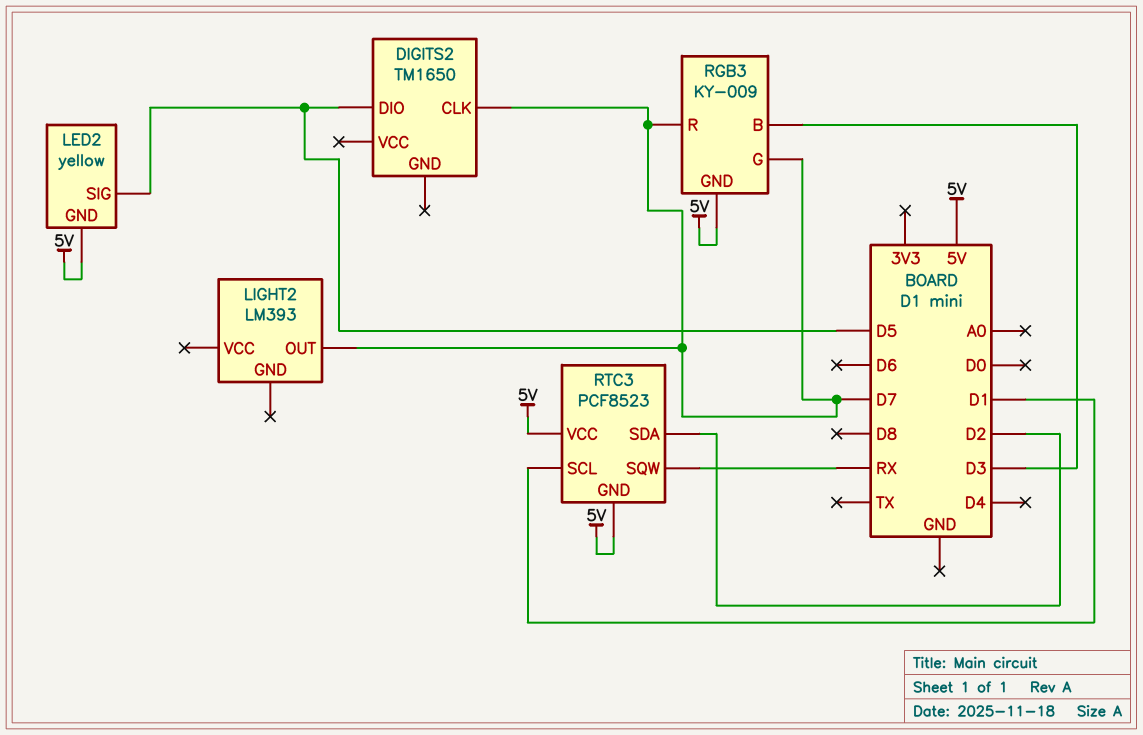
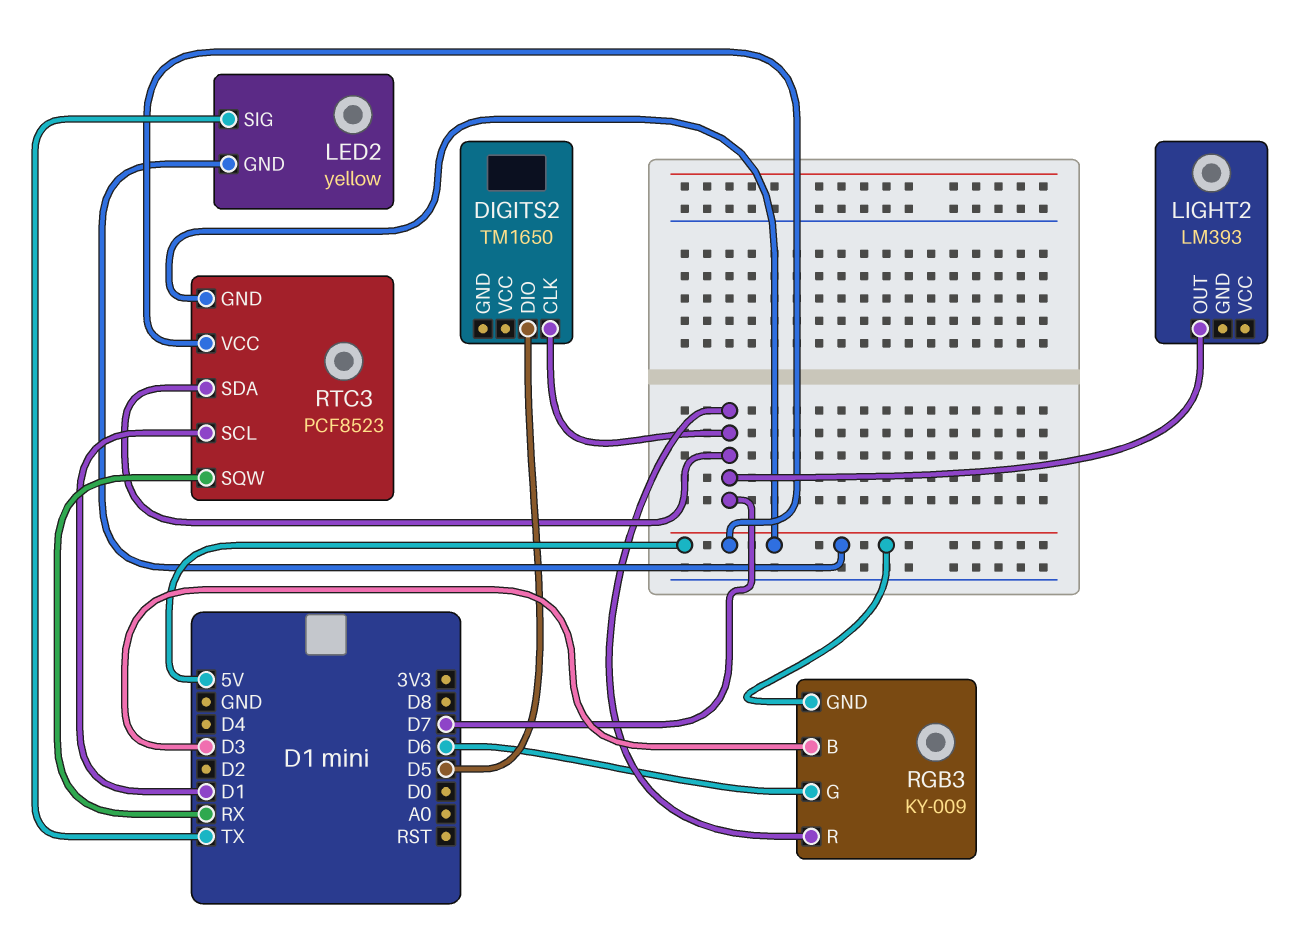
LED2 pin SIG: D5 -> TX
RGB3 pin G: D7 -> D6
RTC3 pin SDA: D2 -> D7

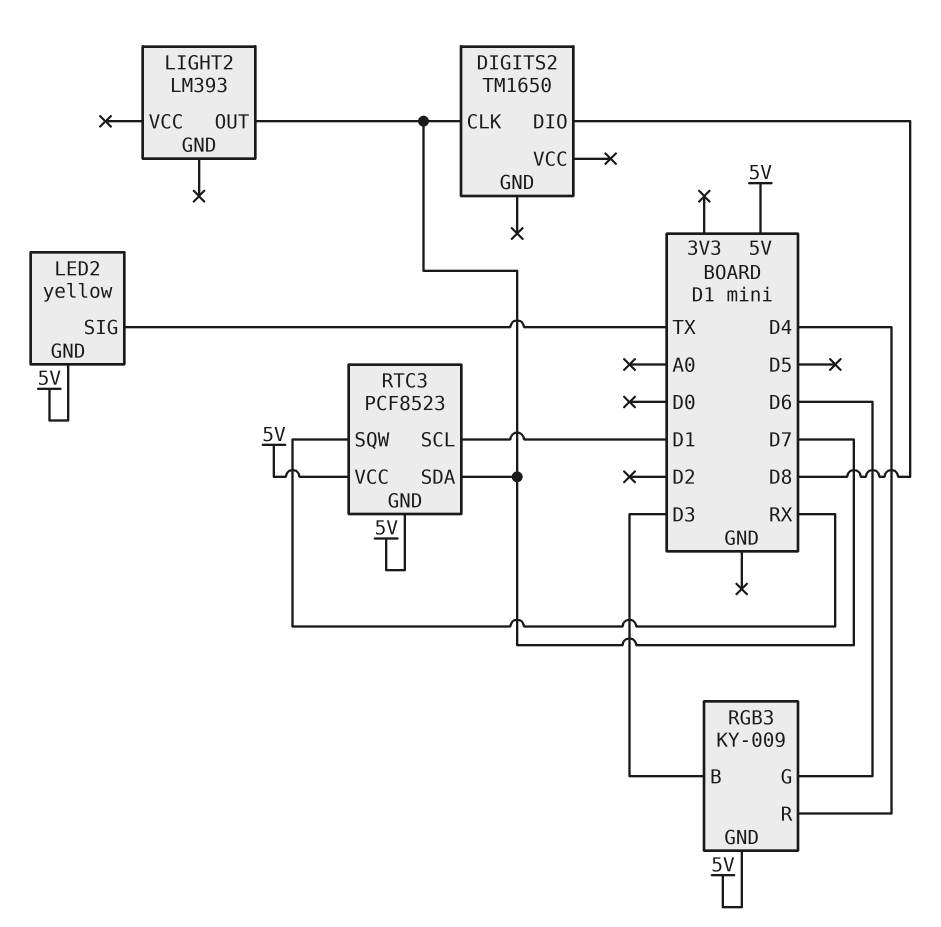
DIGITS2 pin DIO: D5 -> D8
RGB3 pin R: D7 -> D4

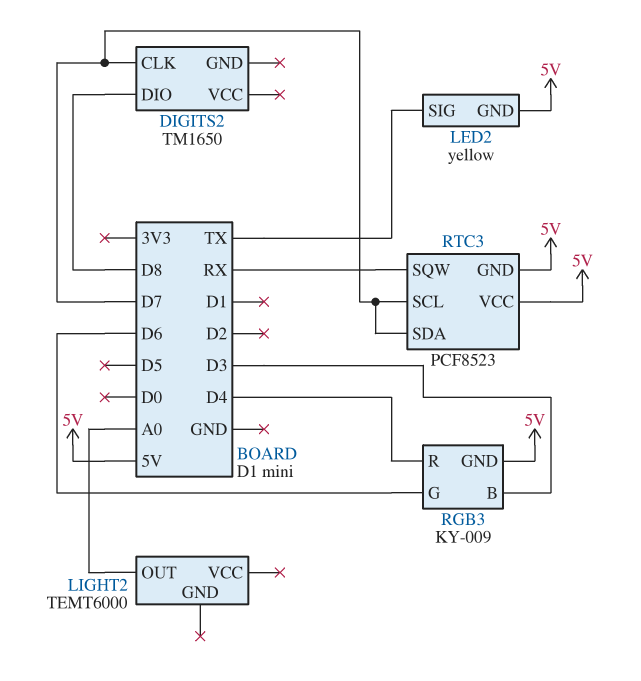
LIGHT2: LM393 -> TEMT6000
LIGHT2 pin OUT: D7 -> A0
RTC3 pin SCL: D1 -> D7

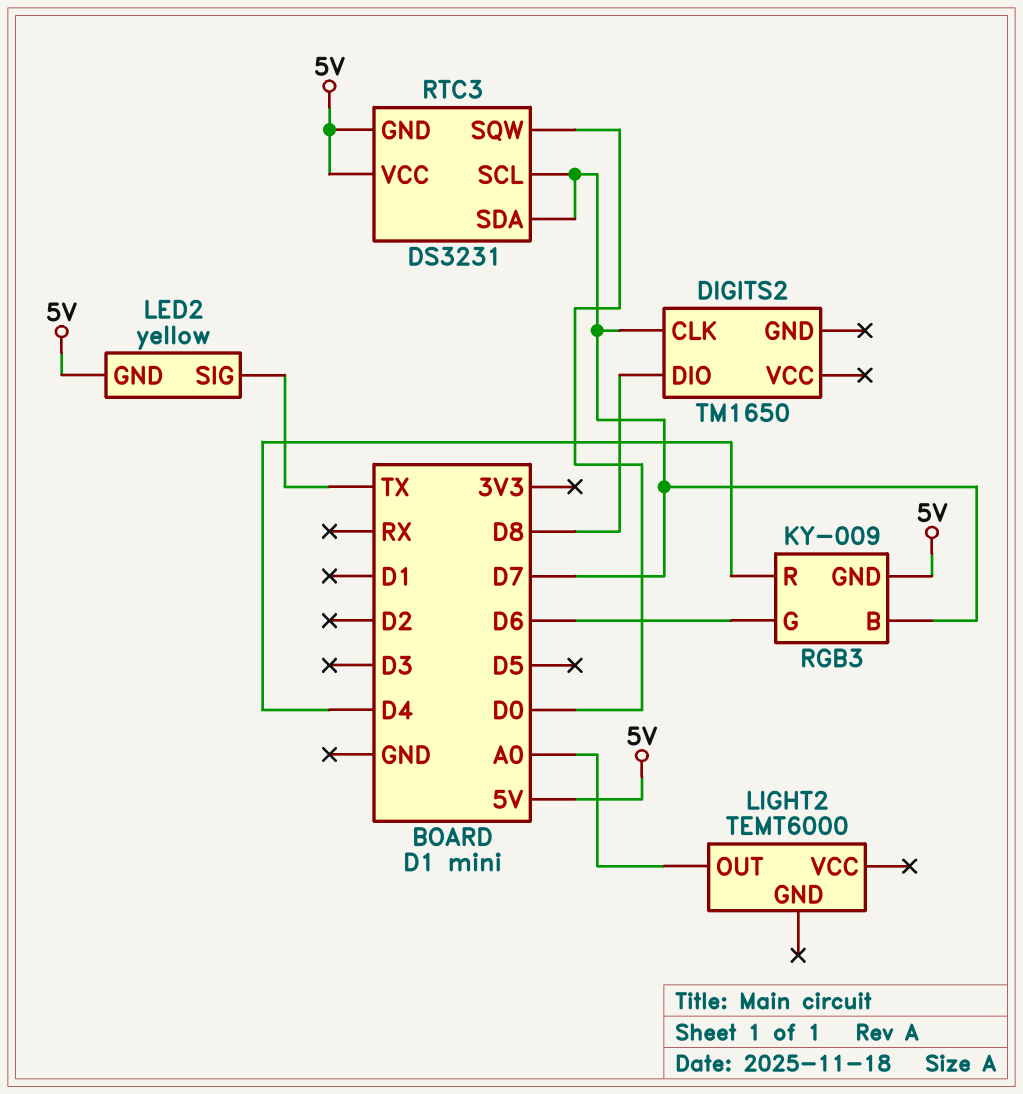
RGB3 pin B: D3 -> D7
RTC3: PCF8523 -> DS3231
RTC3 pin SQW: RX -> D0

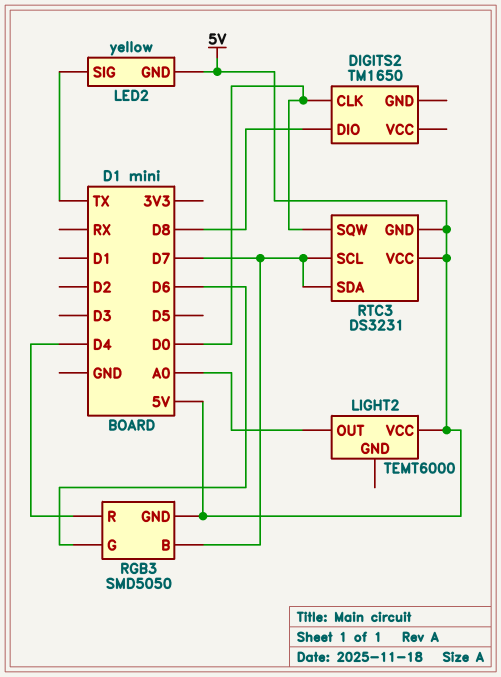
DIGITS2 pin CLK: D7 -> D0
LIGHT2 pin VCC: none -> 5V
RGB3: KY-009 -> SMD5050

